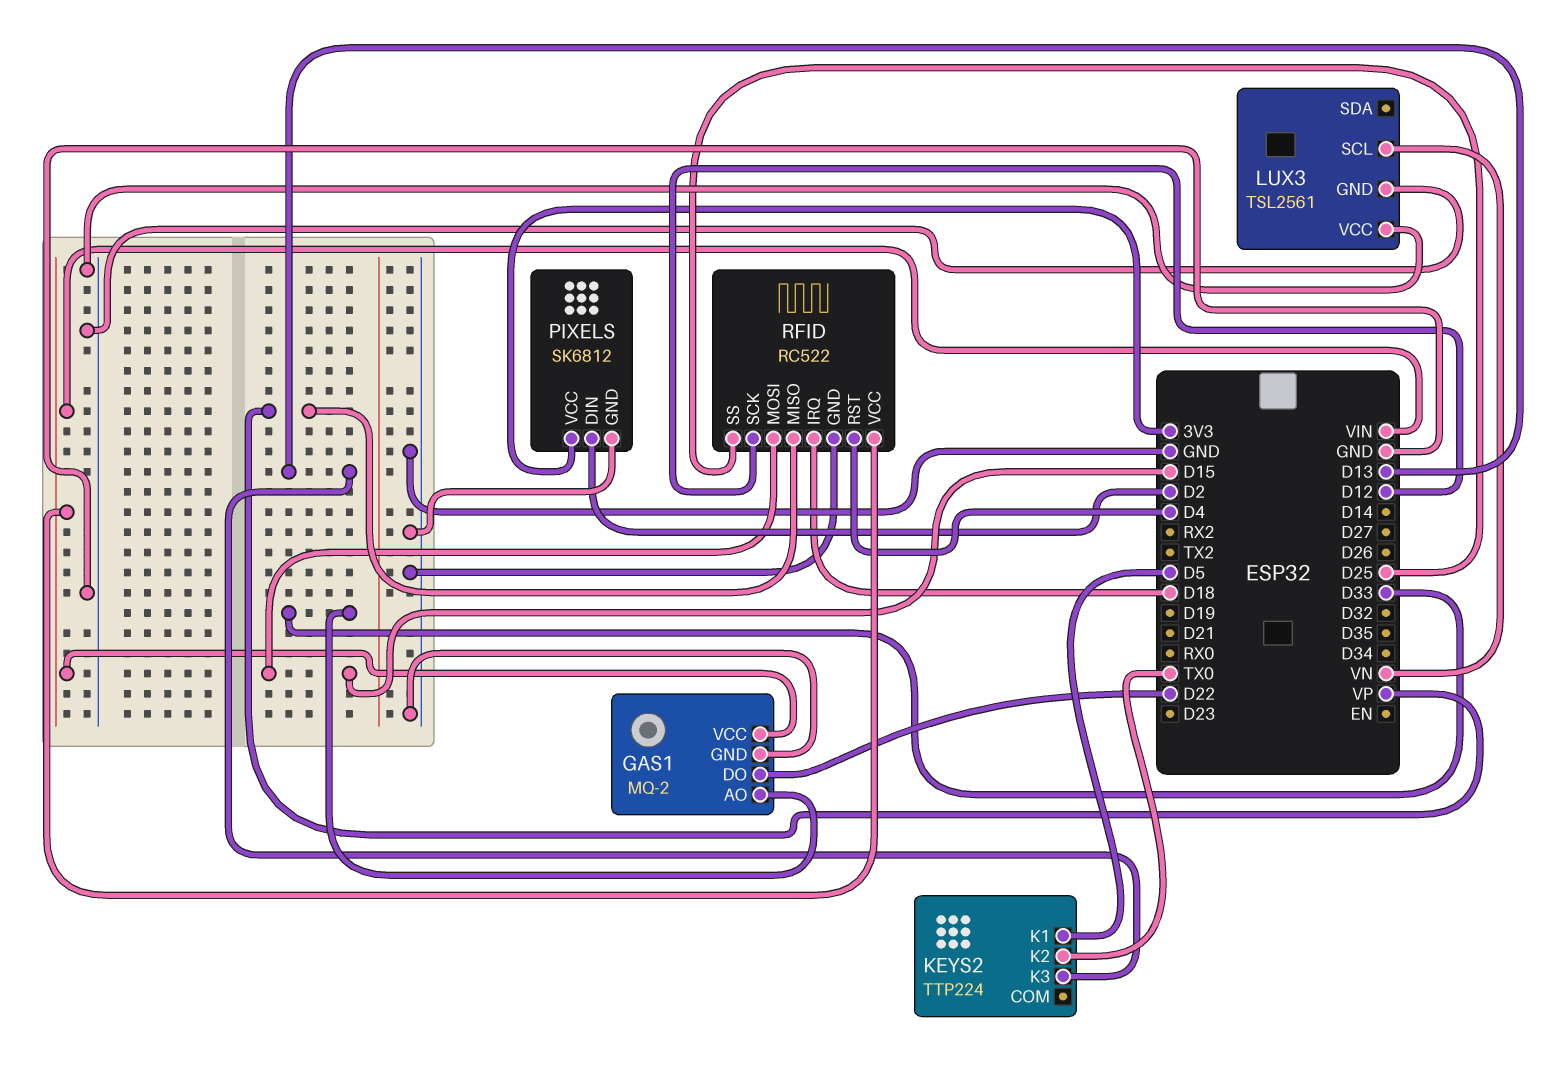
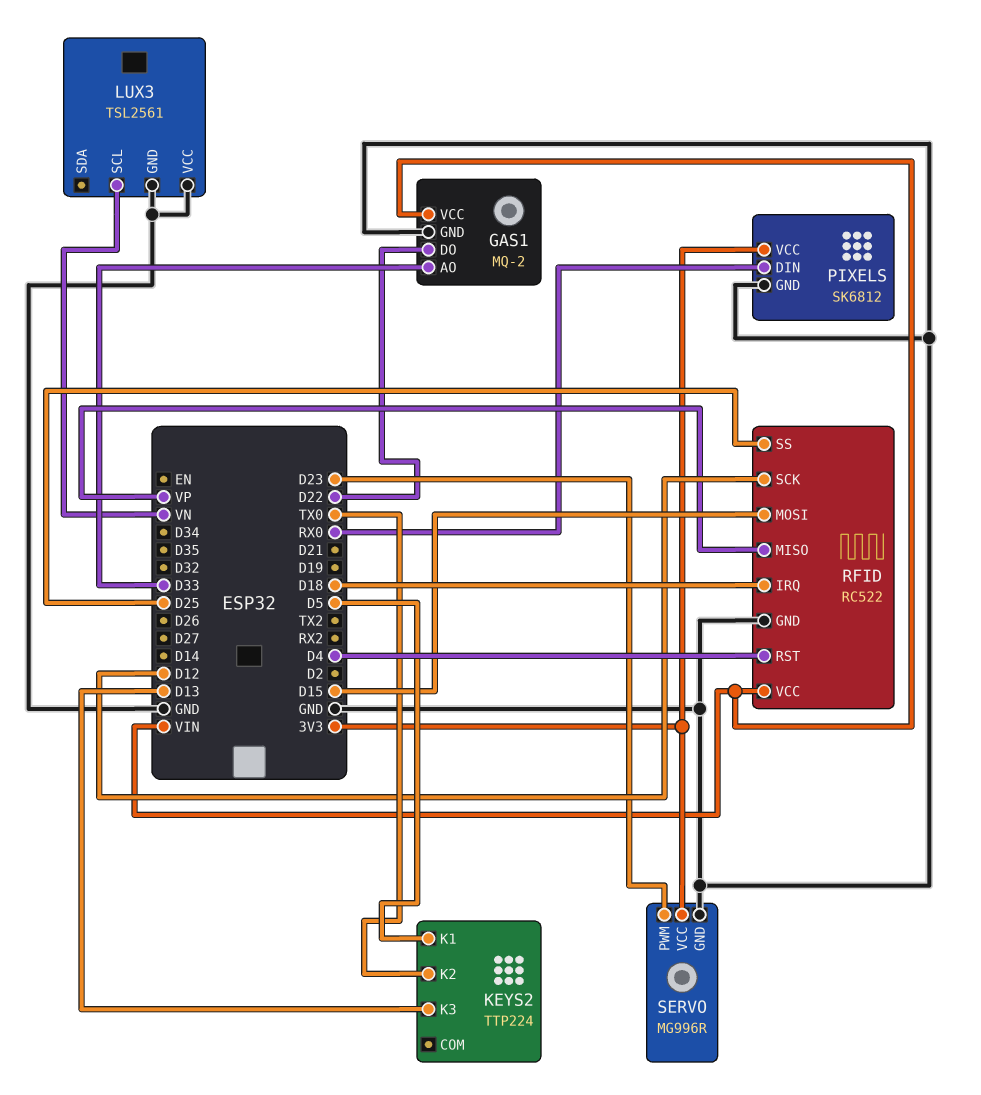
PIXELS pin DIN: D2 -> RX0
SERVO: none -> MG996R
SERVO pin GND: none -> GND
SERVO pin PWM: none -> D23
SERVO pin VCC: none -> 3V3

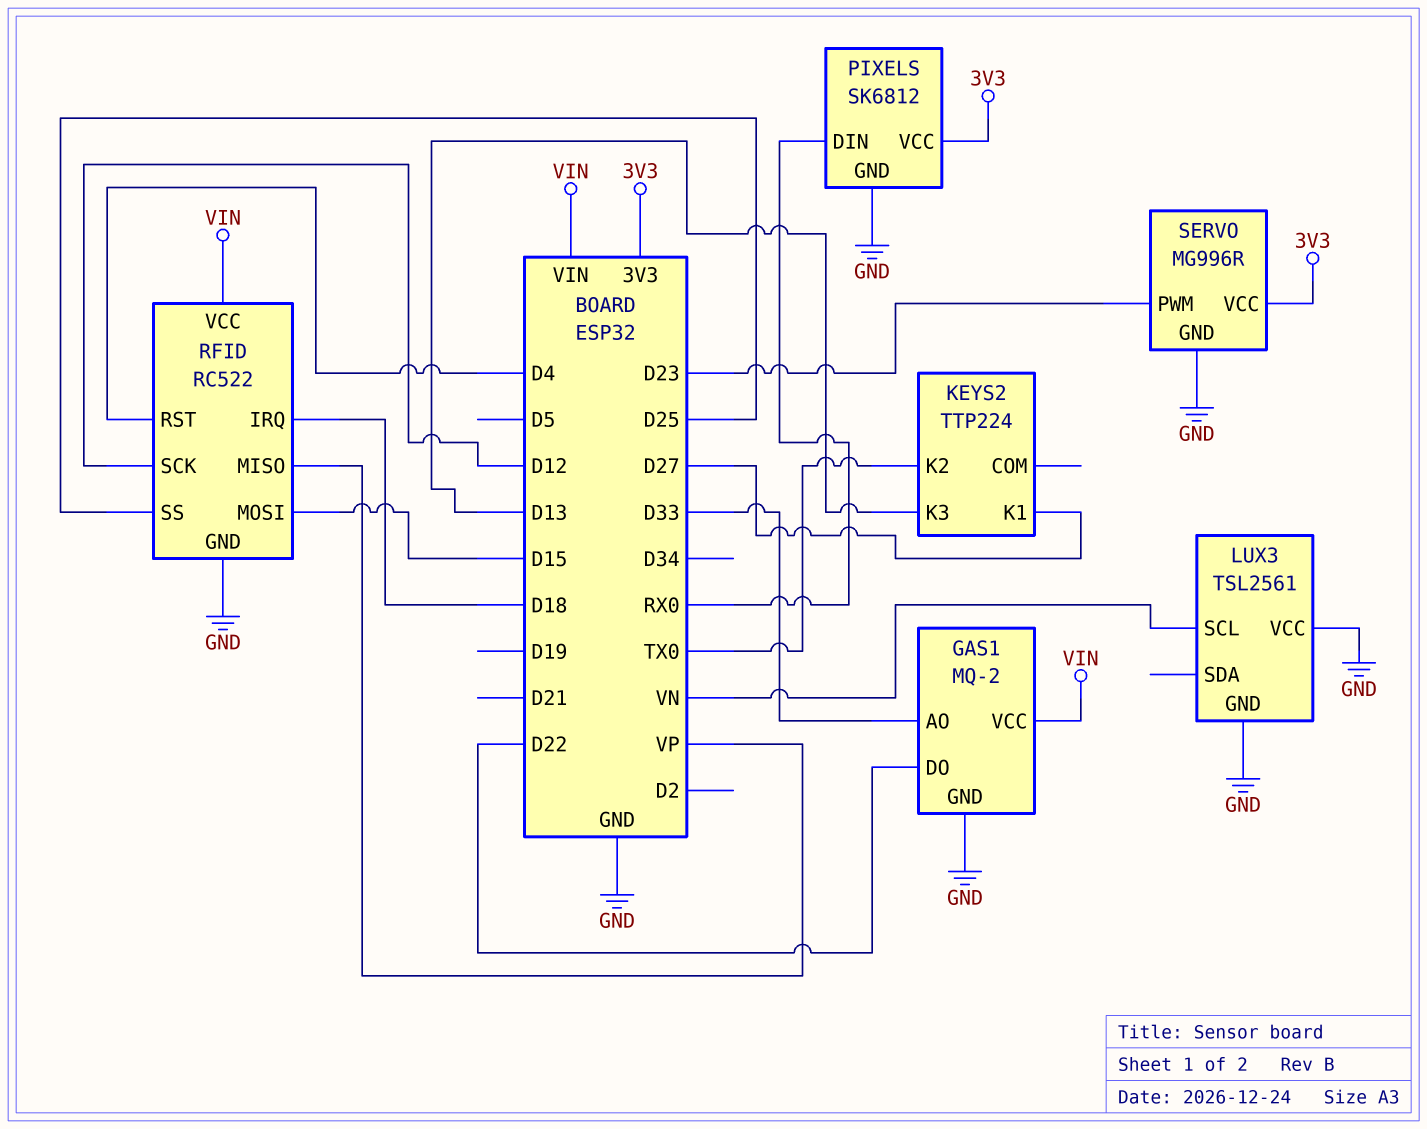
KEYS2 pin K1: D5 -> D27

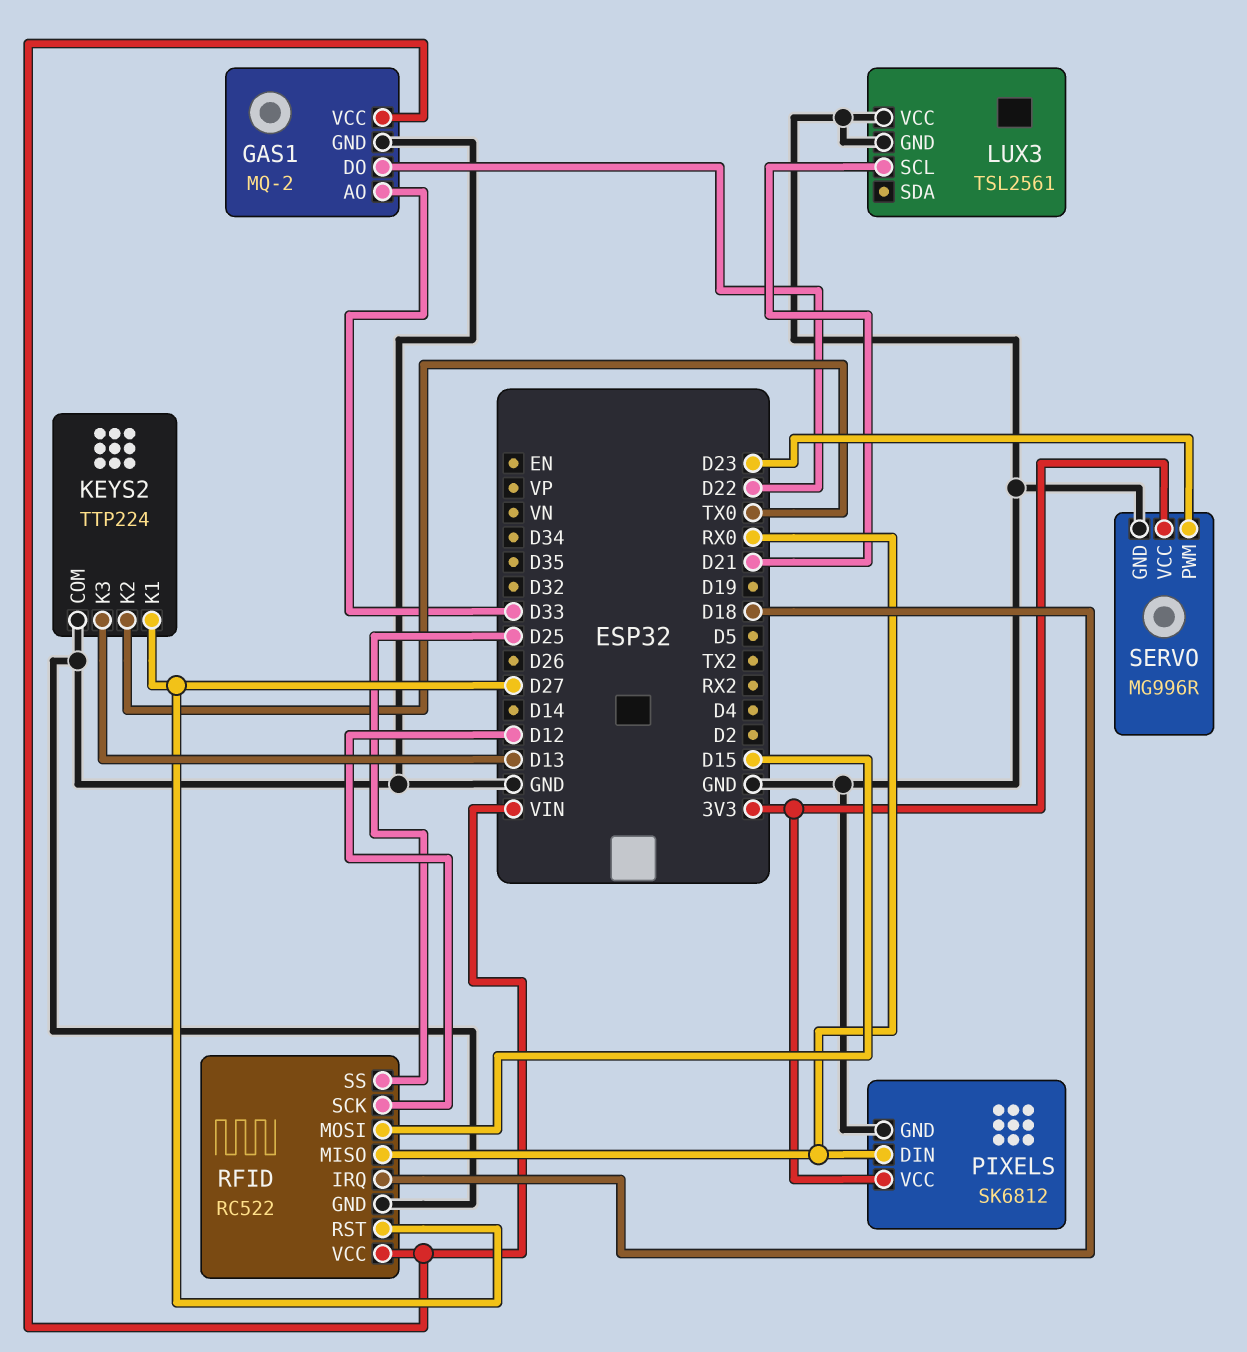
KEYS2 pin COM: none -> GND
LUX3 pin SCL: VN -> D21
RFID pin MISO: VP -> RX0
RFID pin RST: D4 -> D27

